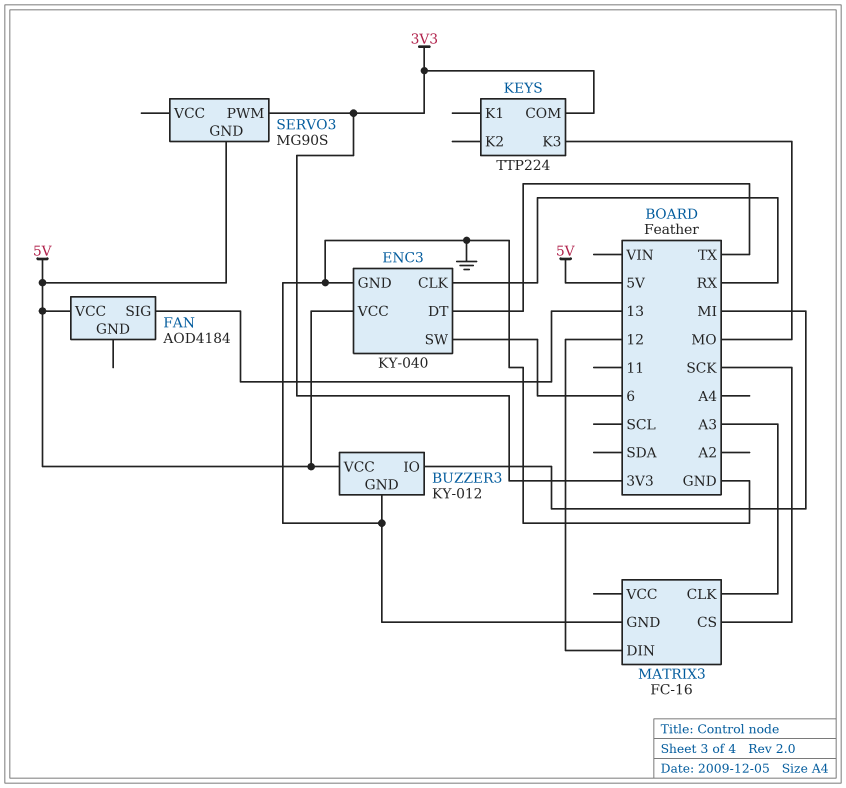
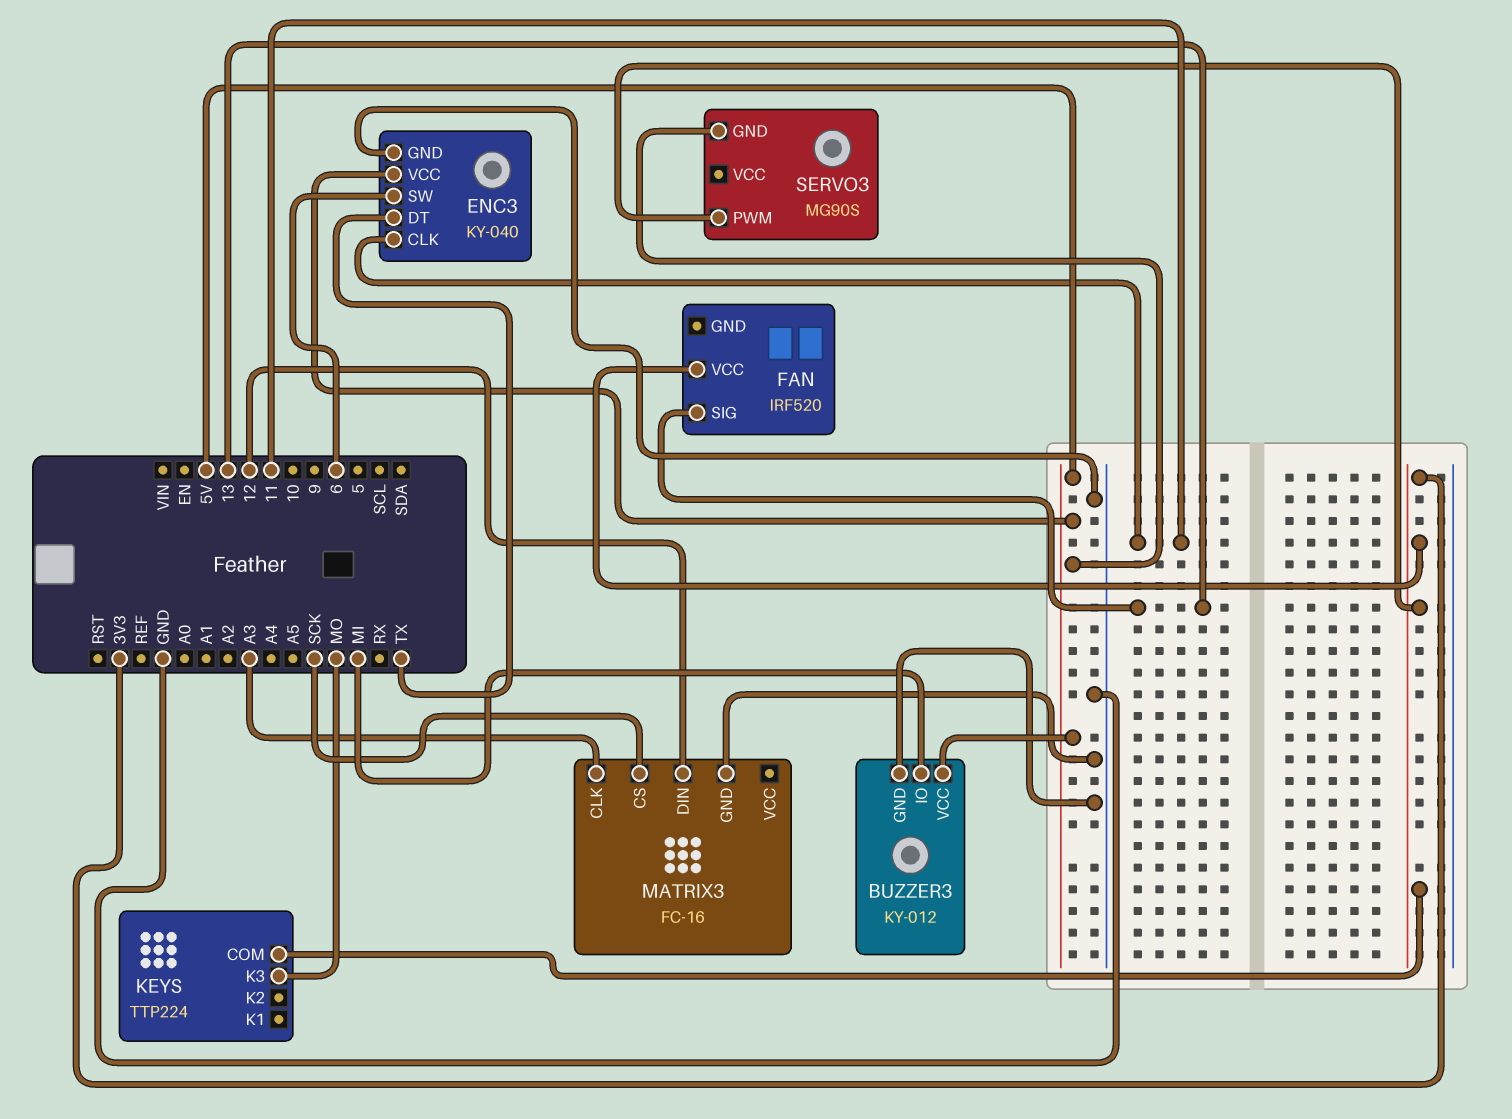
ENC3 pin CLK: RX -> 11
FAN: AOD4184 -> IRF520
FAN pin VCC: 5V -> 3V3

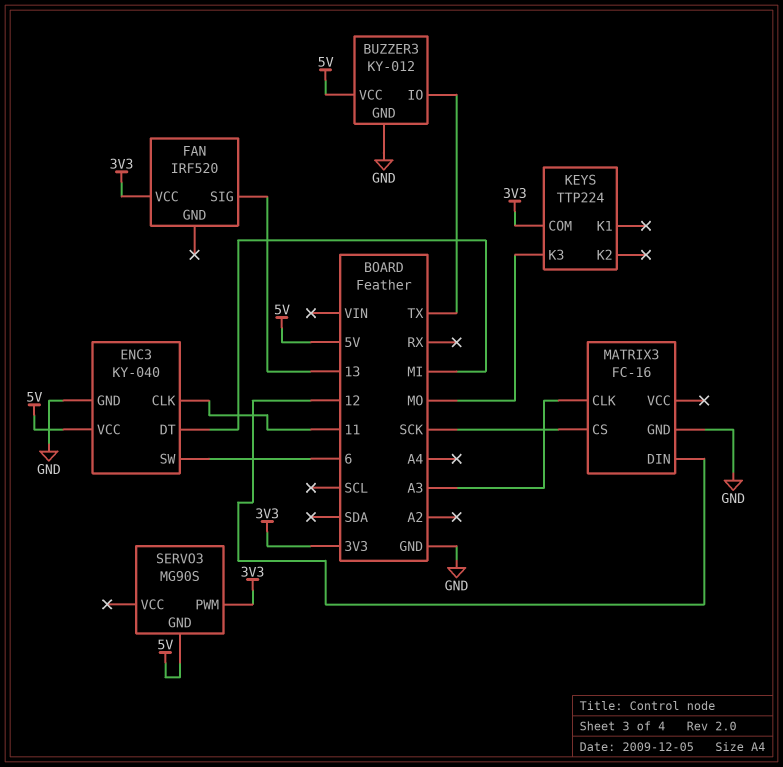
BUZZER3 pin IO: MI -> TX
ENC3 pin DT: TX -> MI

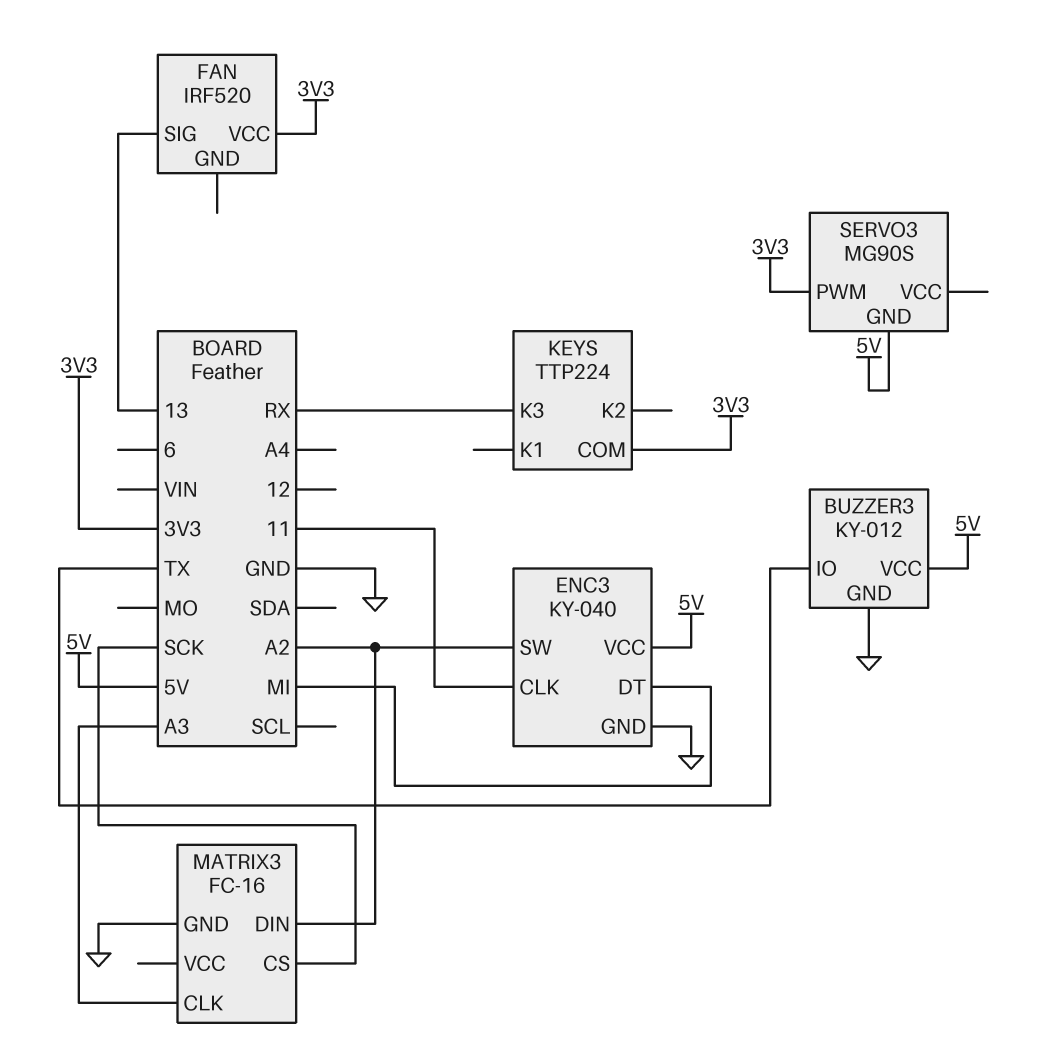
ENC3 pin SW: 6 -> A2
KEYS pin K3: MO -> RX
MATRIX3 pin DIN: 12 -> A2

